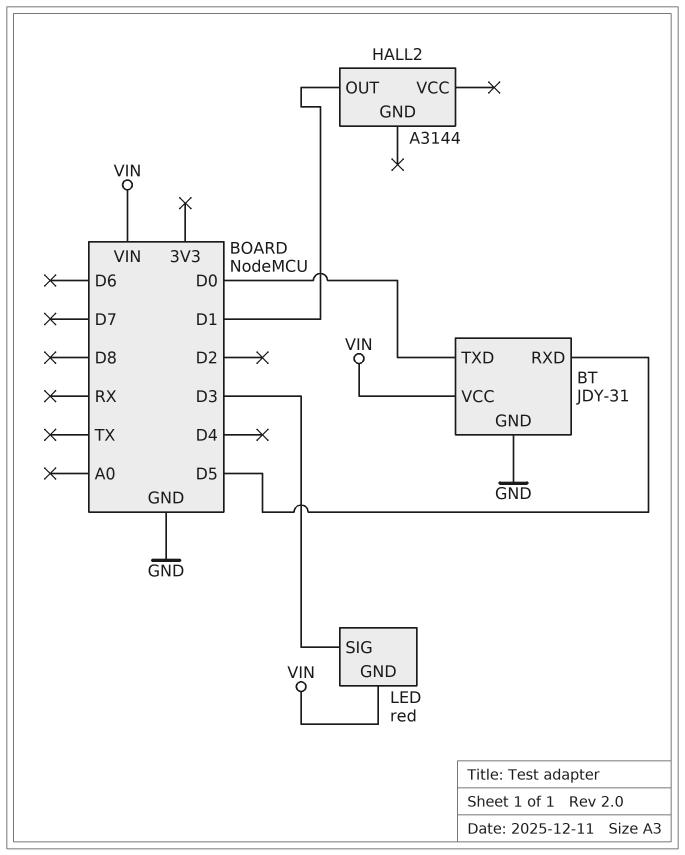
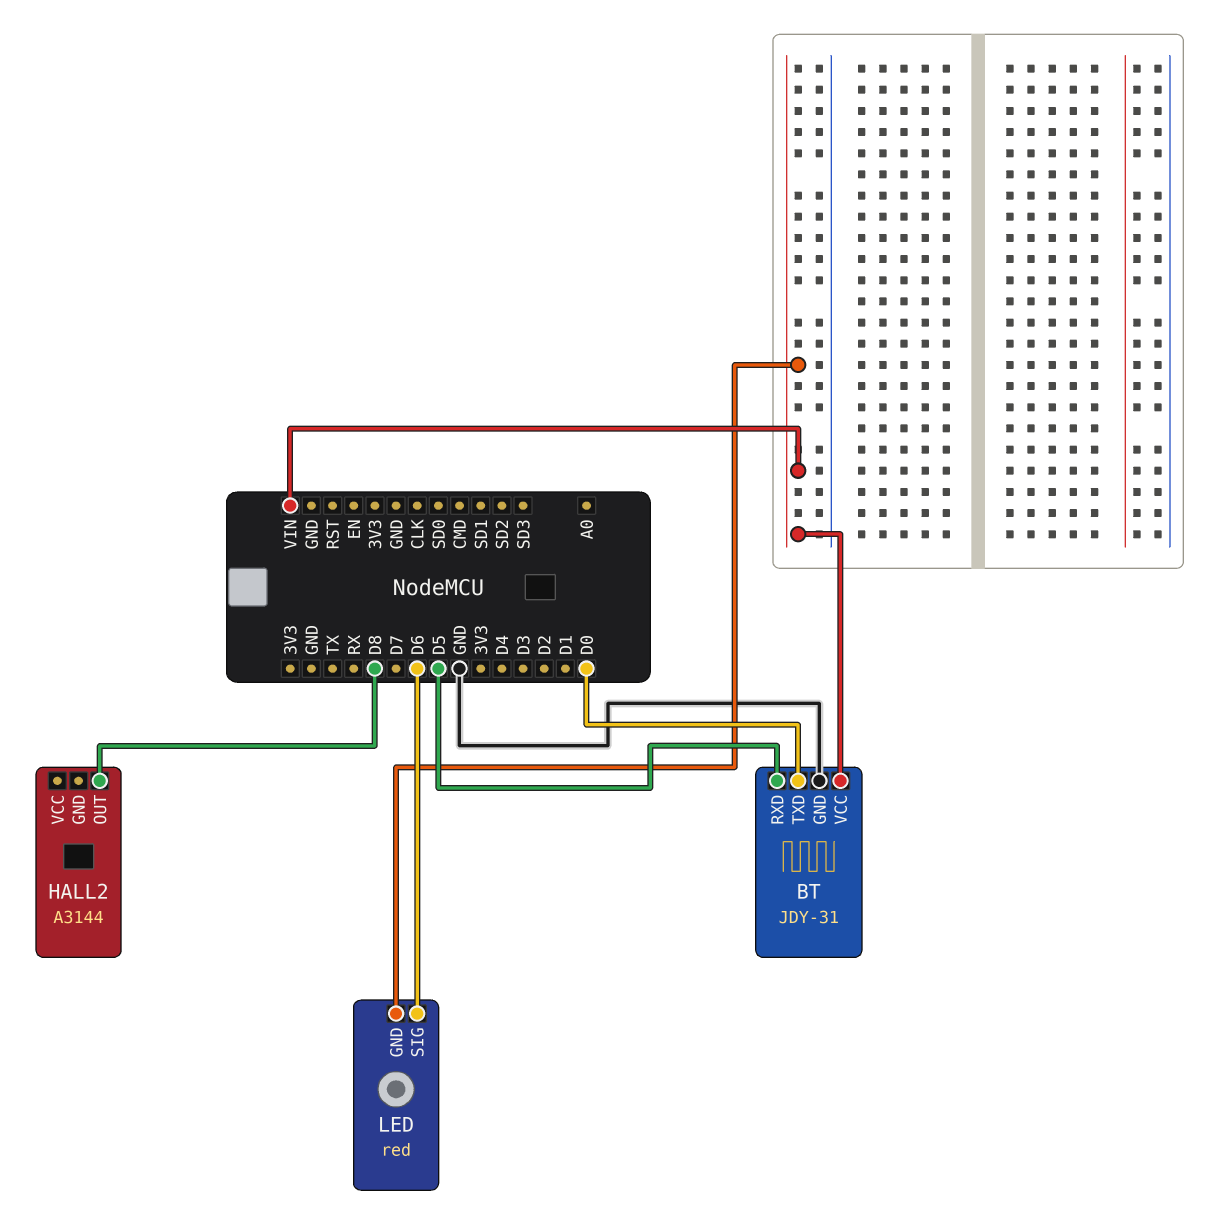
HALL2 pin OUT: D1 -> D8
LED pin SIG: D3 -> D6

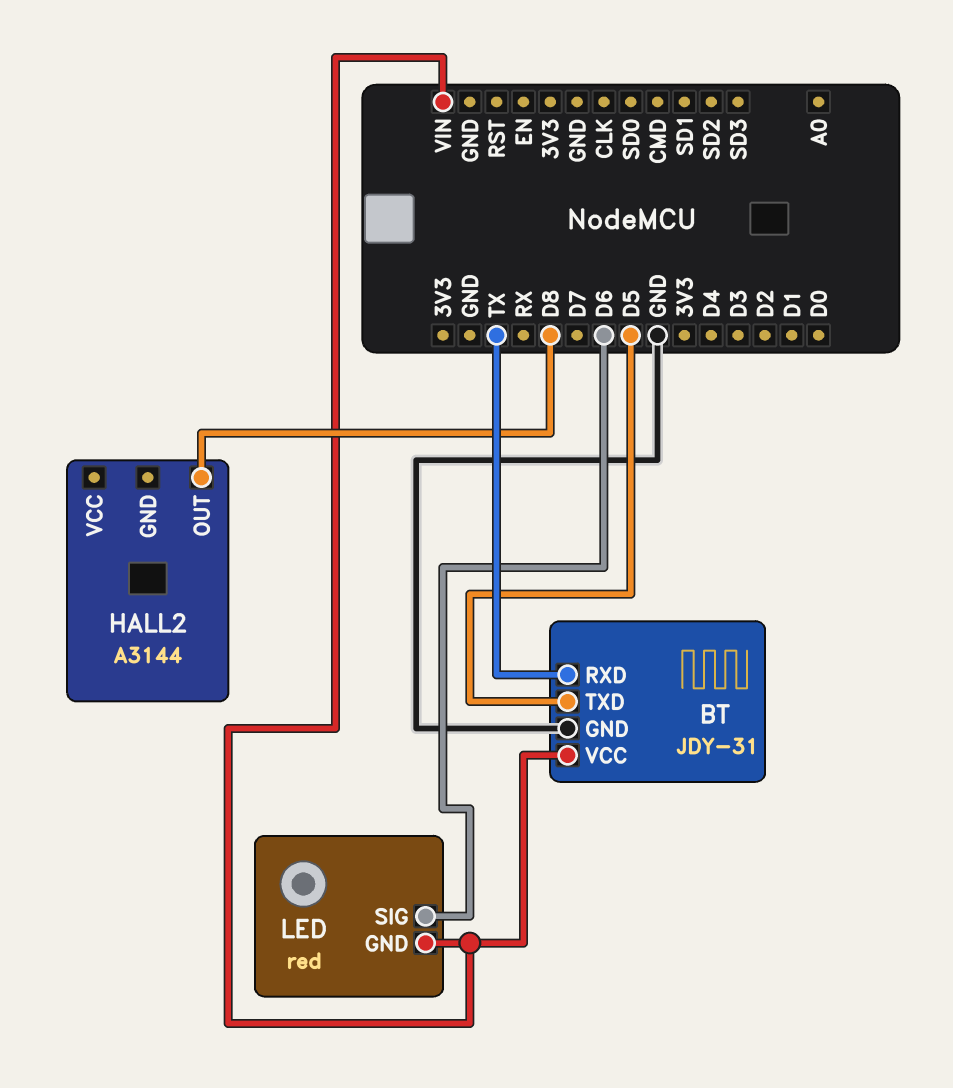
BT pin RXD: D5 -> TX
BT pin TXD: D0 -> D5

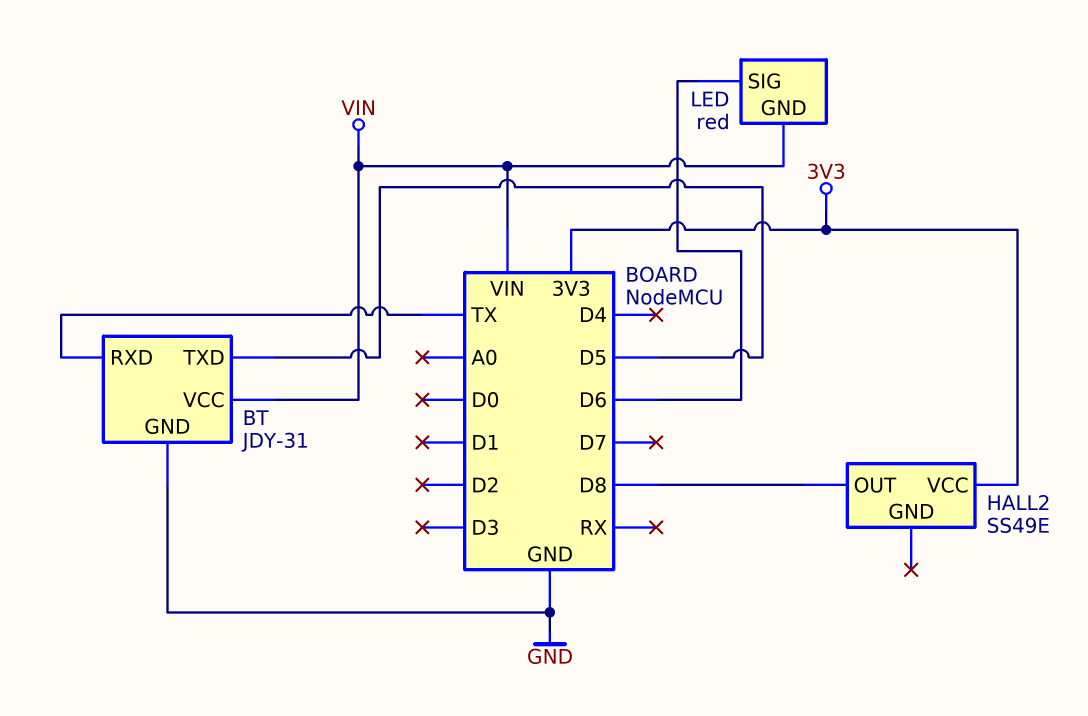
HALL2: A3144 -> SS49E
HALL2 pin VCC: none -> 3V3

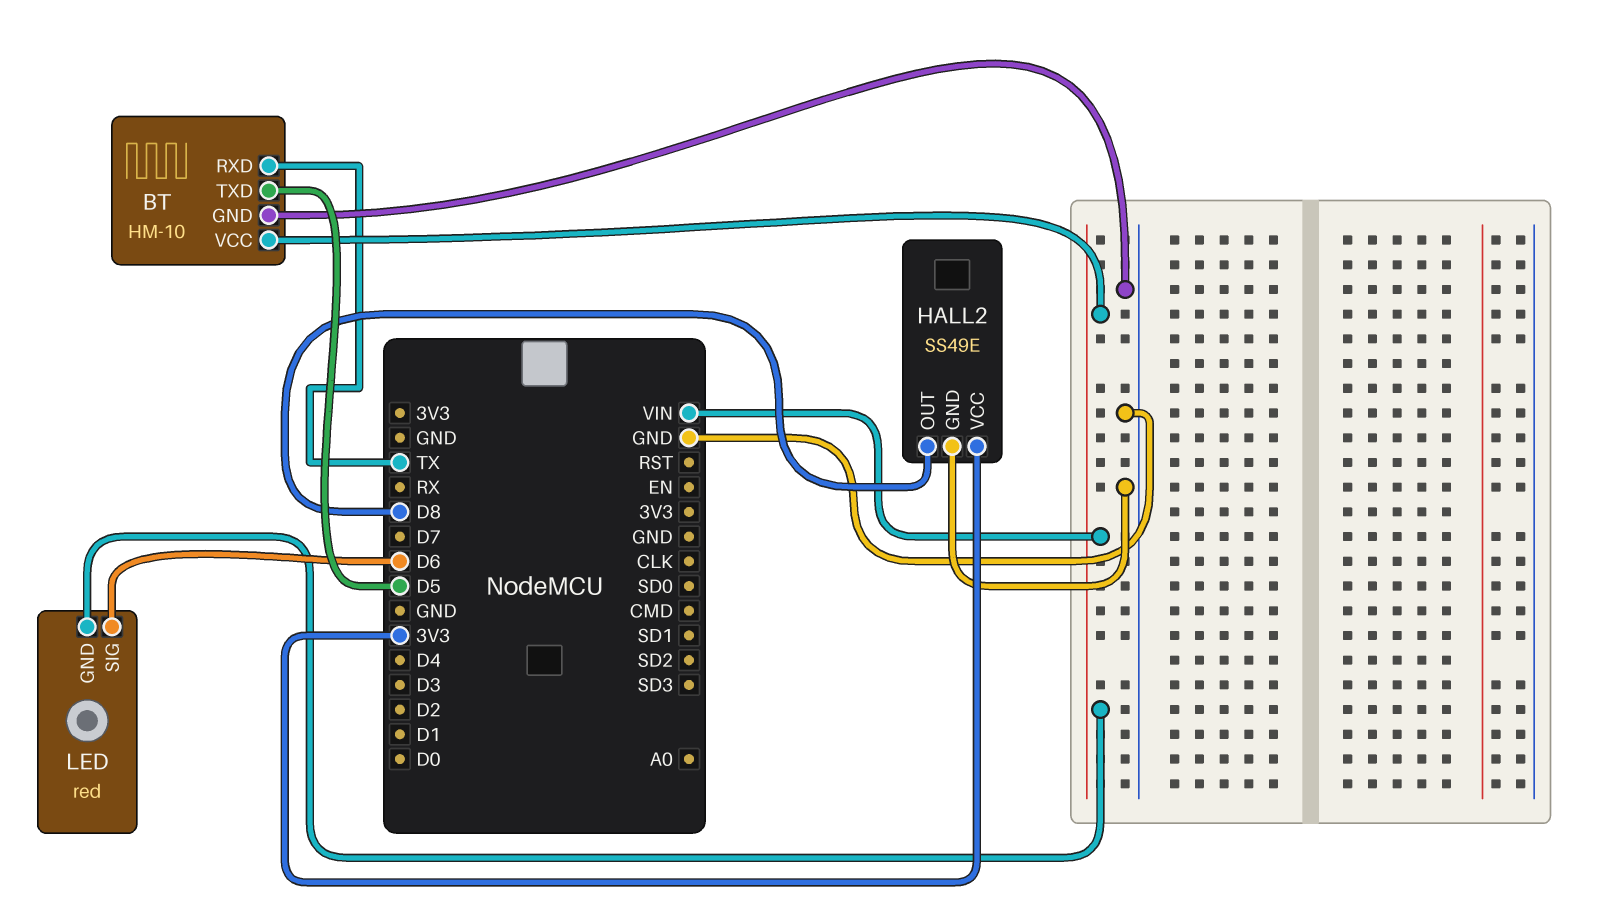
BT: JDY-31 -> HM-10
HALL2 pin GND: none -> GND

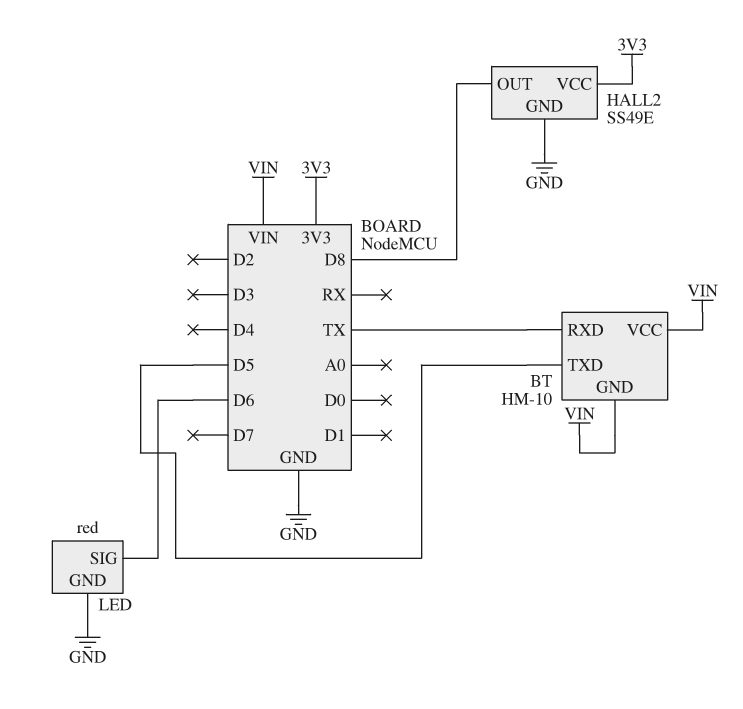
BT pin GND: GND -> VIN
LED pin GND: VIN -> GND

